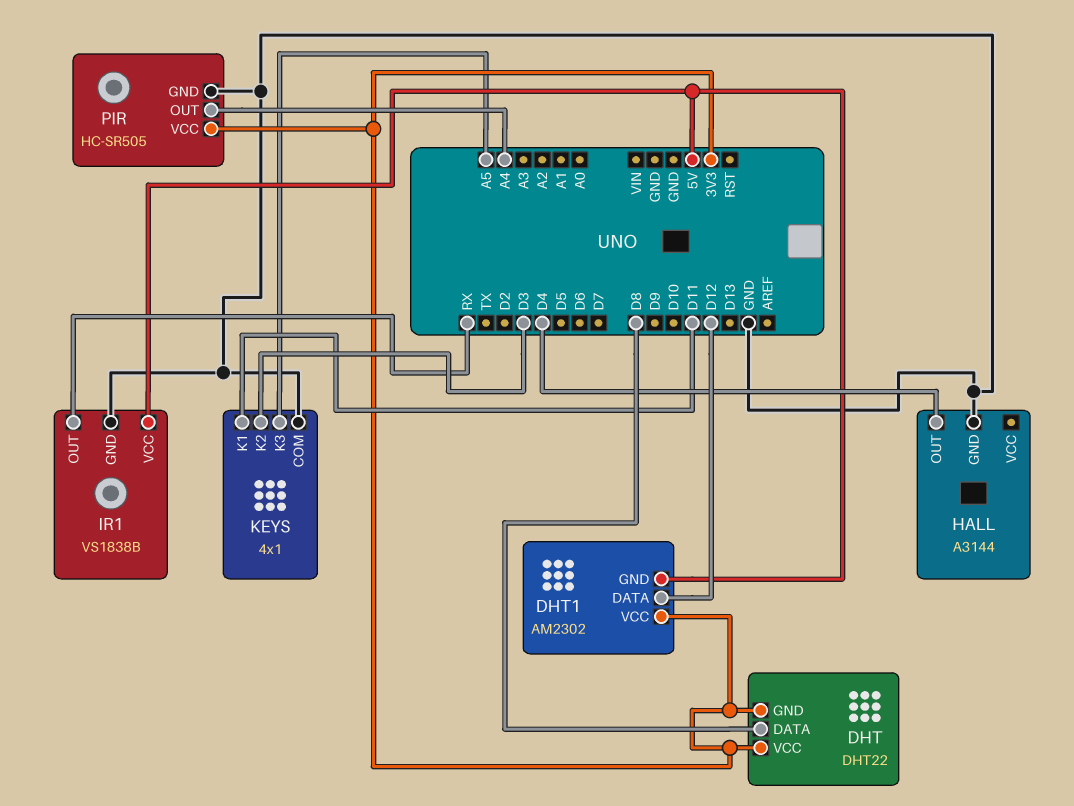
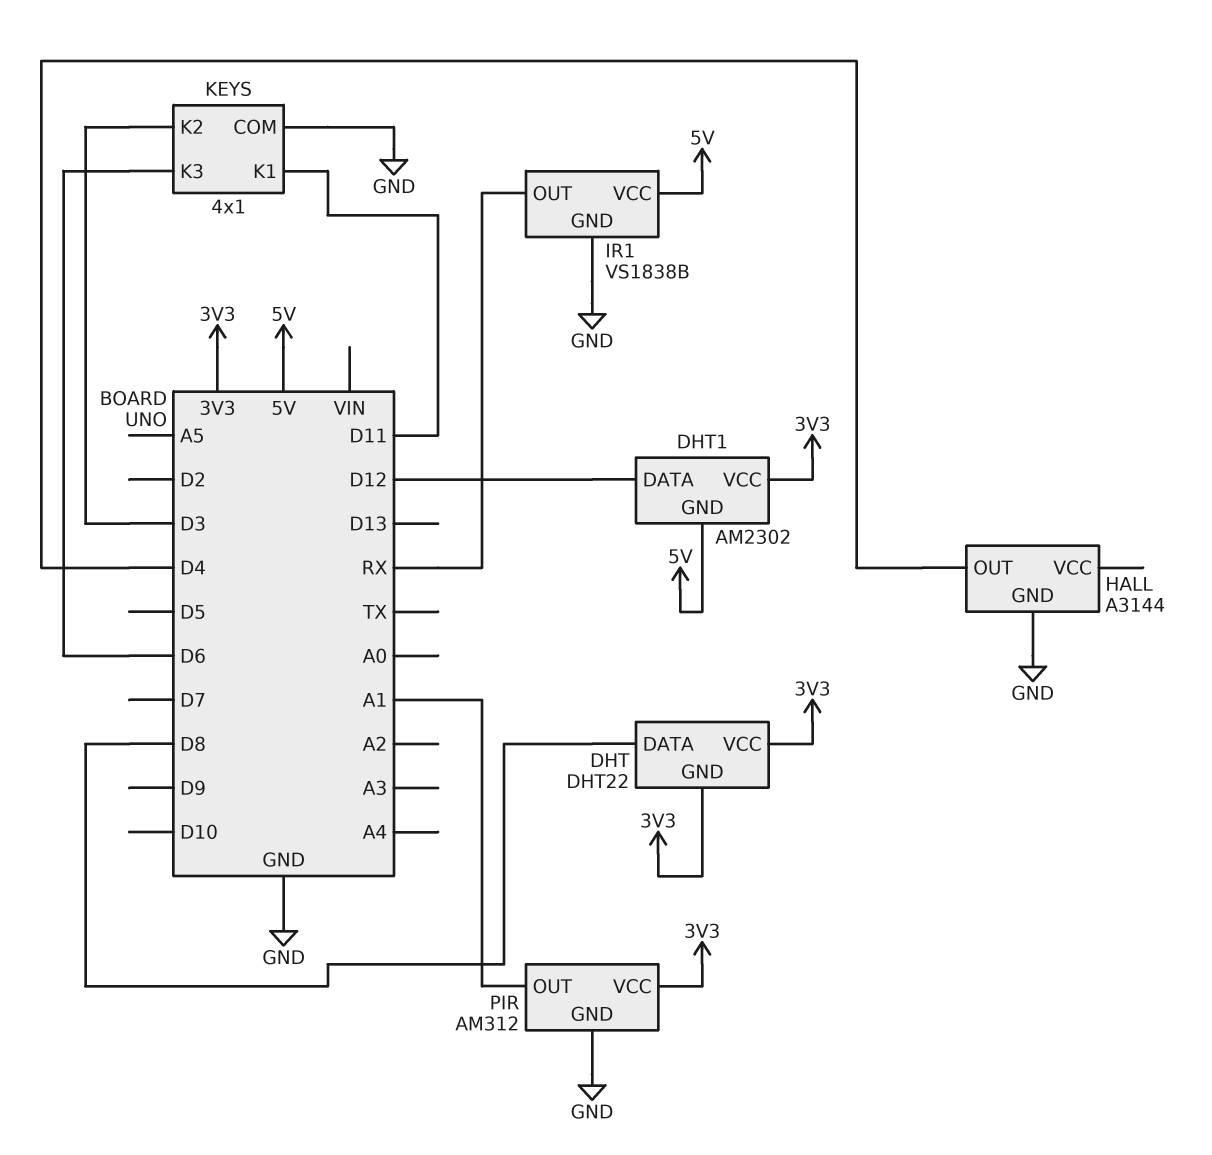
KEYS pin K3: A5 -> D6
PIR: HC-SR505 -> AM312
PIR pin OUT: A4 -> A1

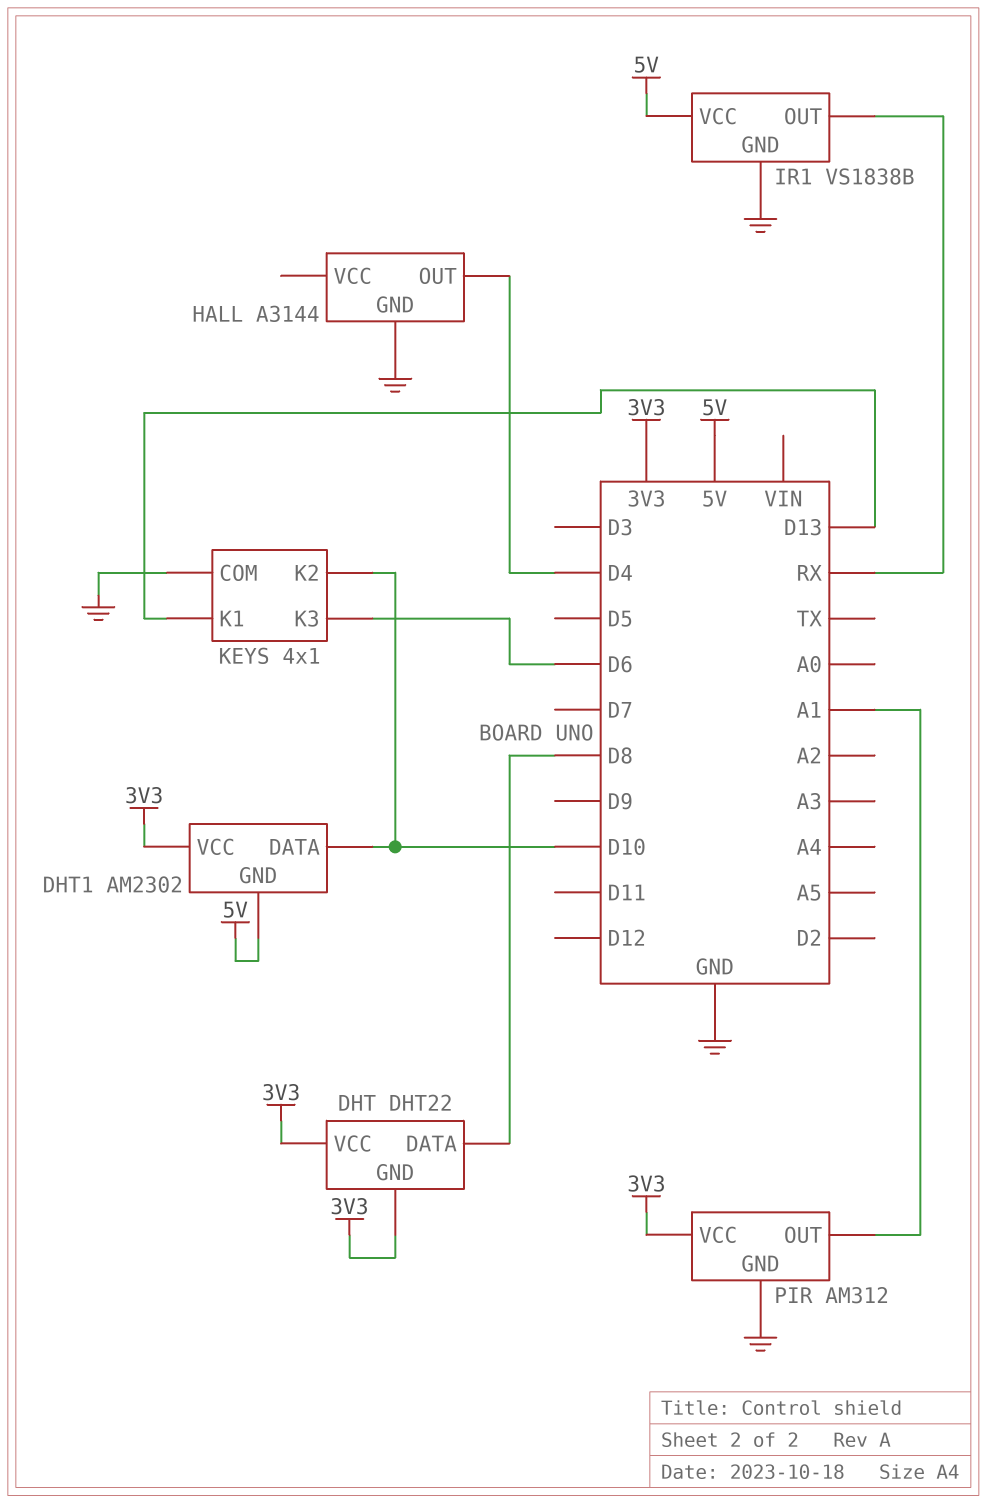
DHT1 pin DATA: D12 -> D10
KEYS pin K1: D11 -> D13
KEYS pin K2: D3 -> D10

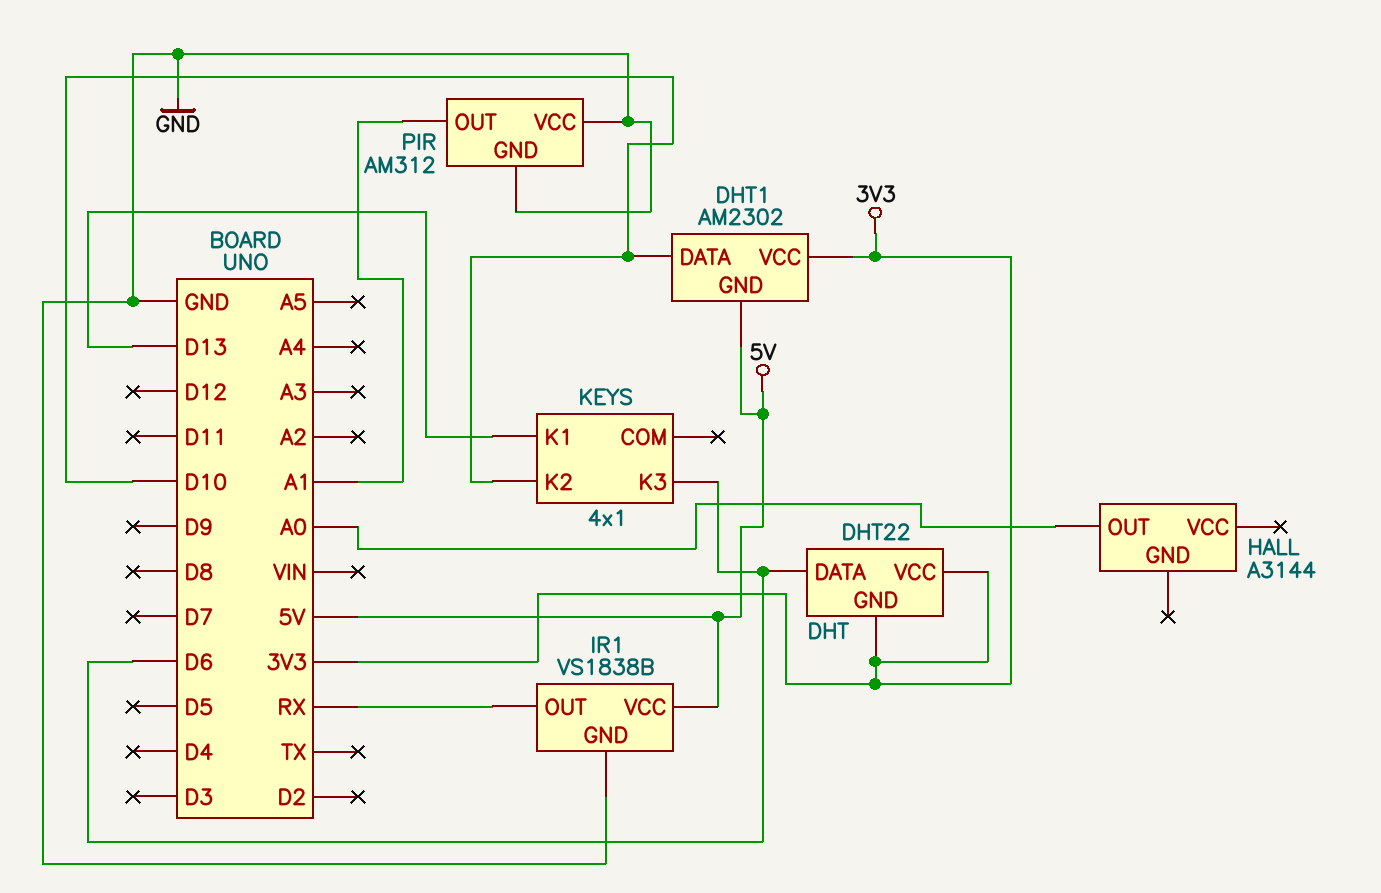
DHT pin DATA: D8 -> D6
HALL pin GND: GND -> none
HALL pin OUT: D4 -> A0
KEYS pin COM: GND -> none
PIR pin VCC: 3V3 -> GND

